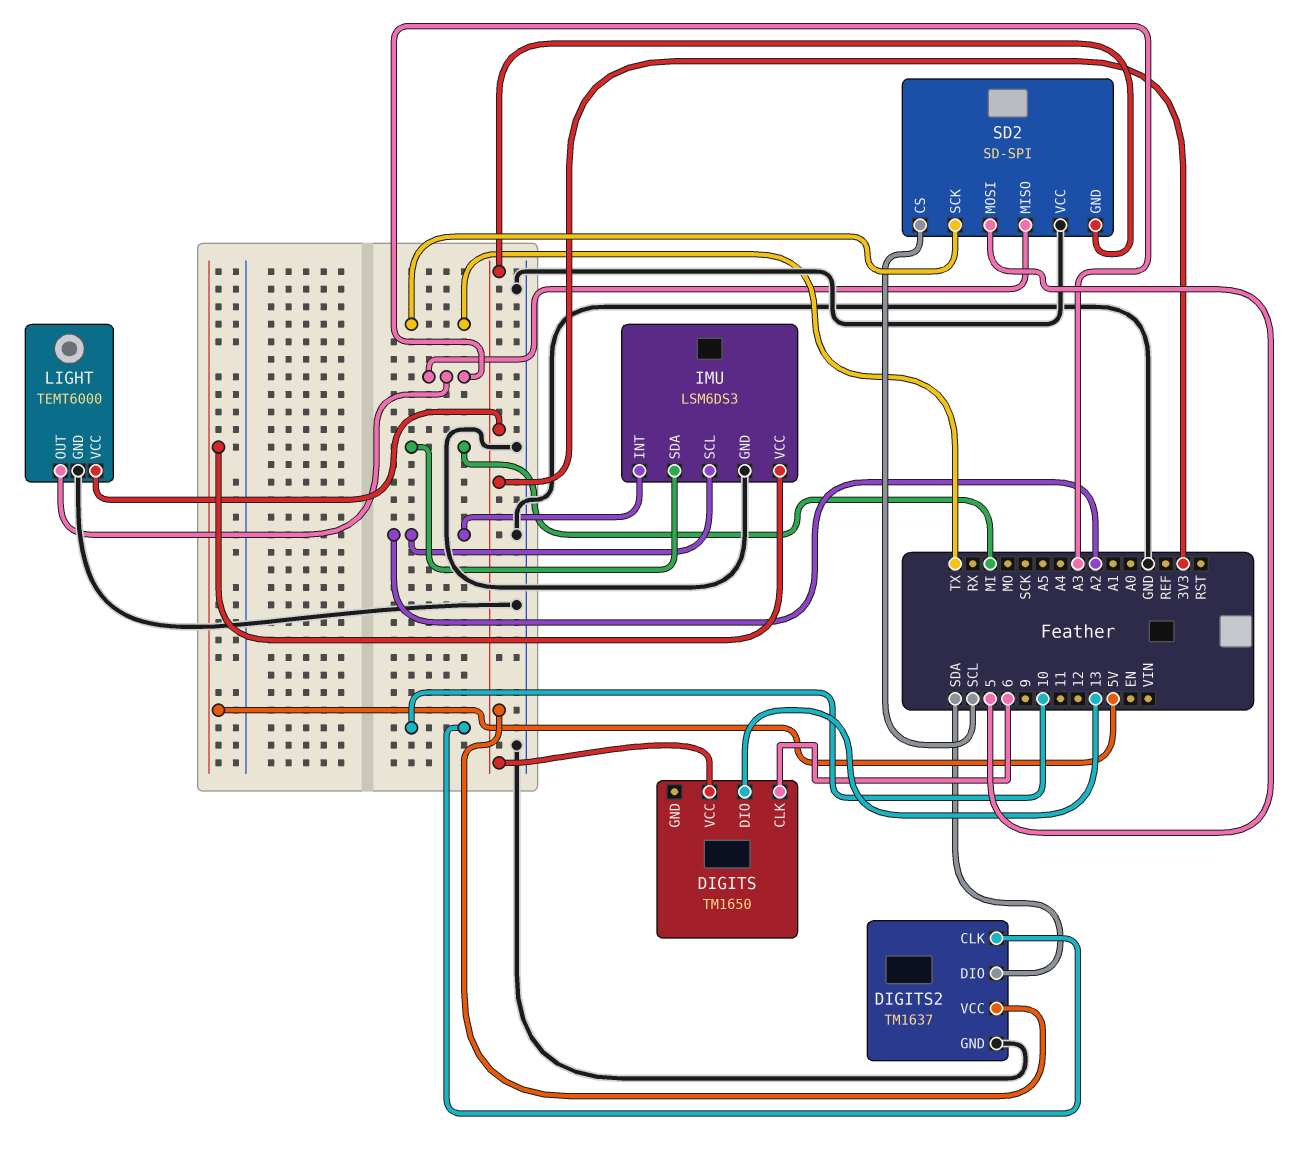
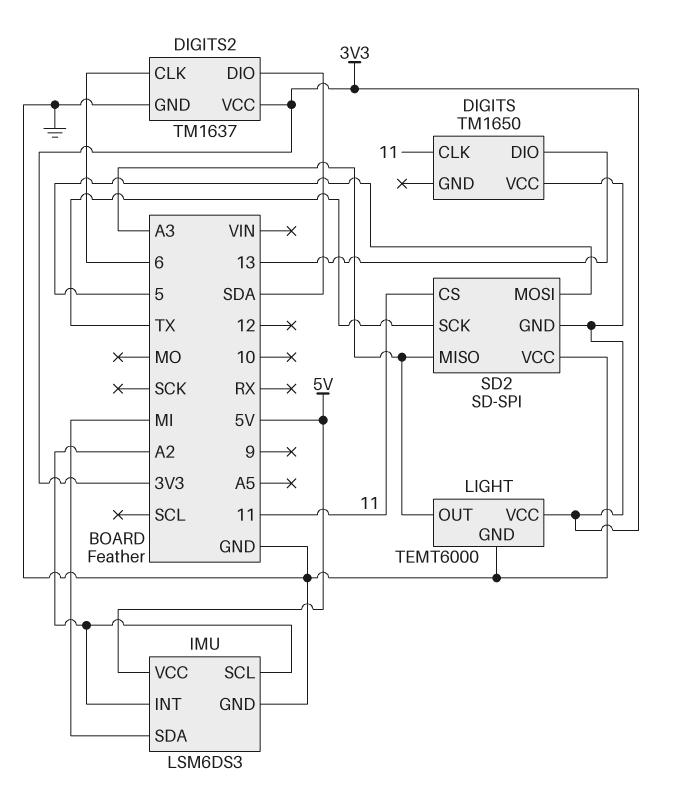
DIGITS pin CLK: 6 -> 11
DIGITS2 pin CLK: 10 -> 6
SD2 pin CS: SCL -> 11

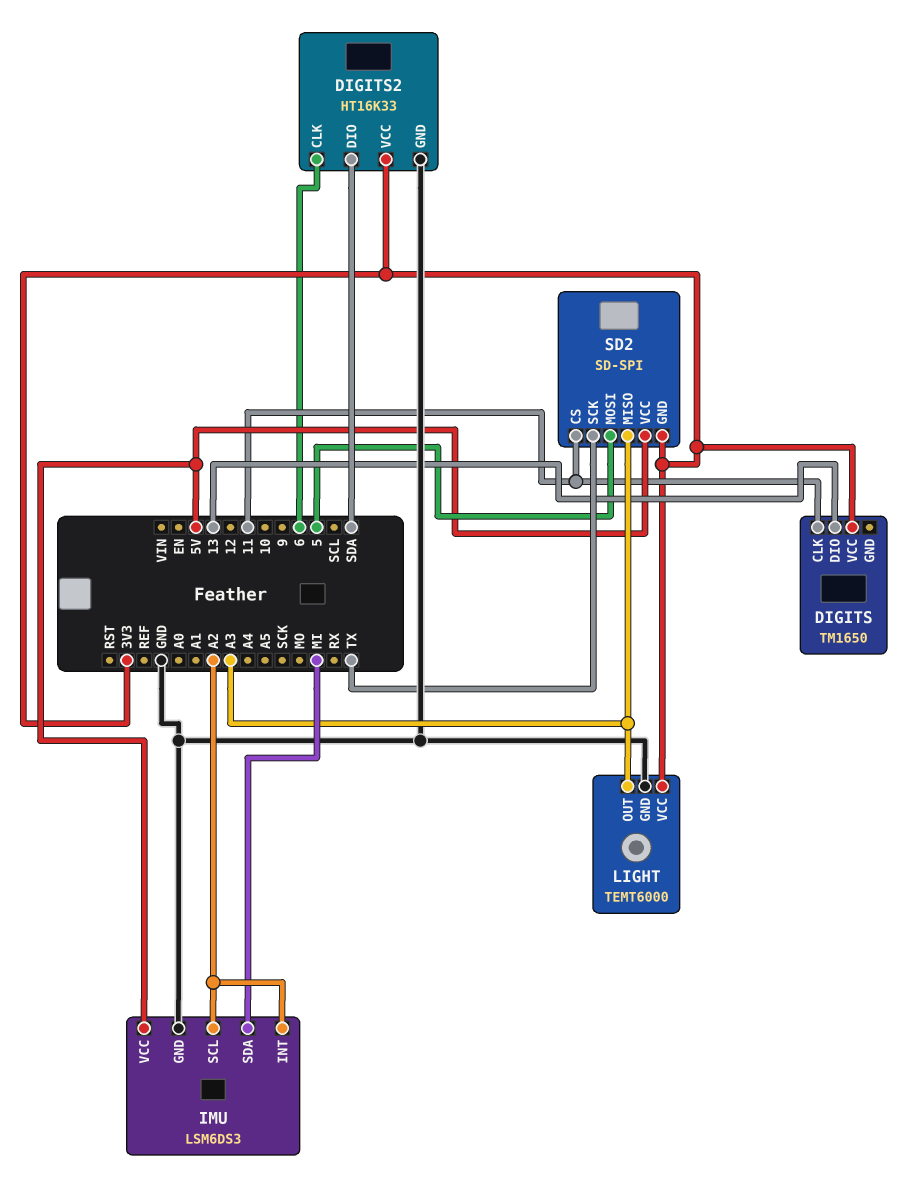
DIGITS2: TM1637 -> HT16K33
SD2 pin VCC: GND -> 5V

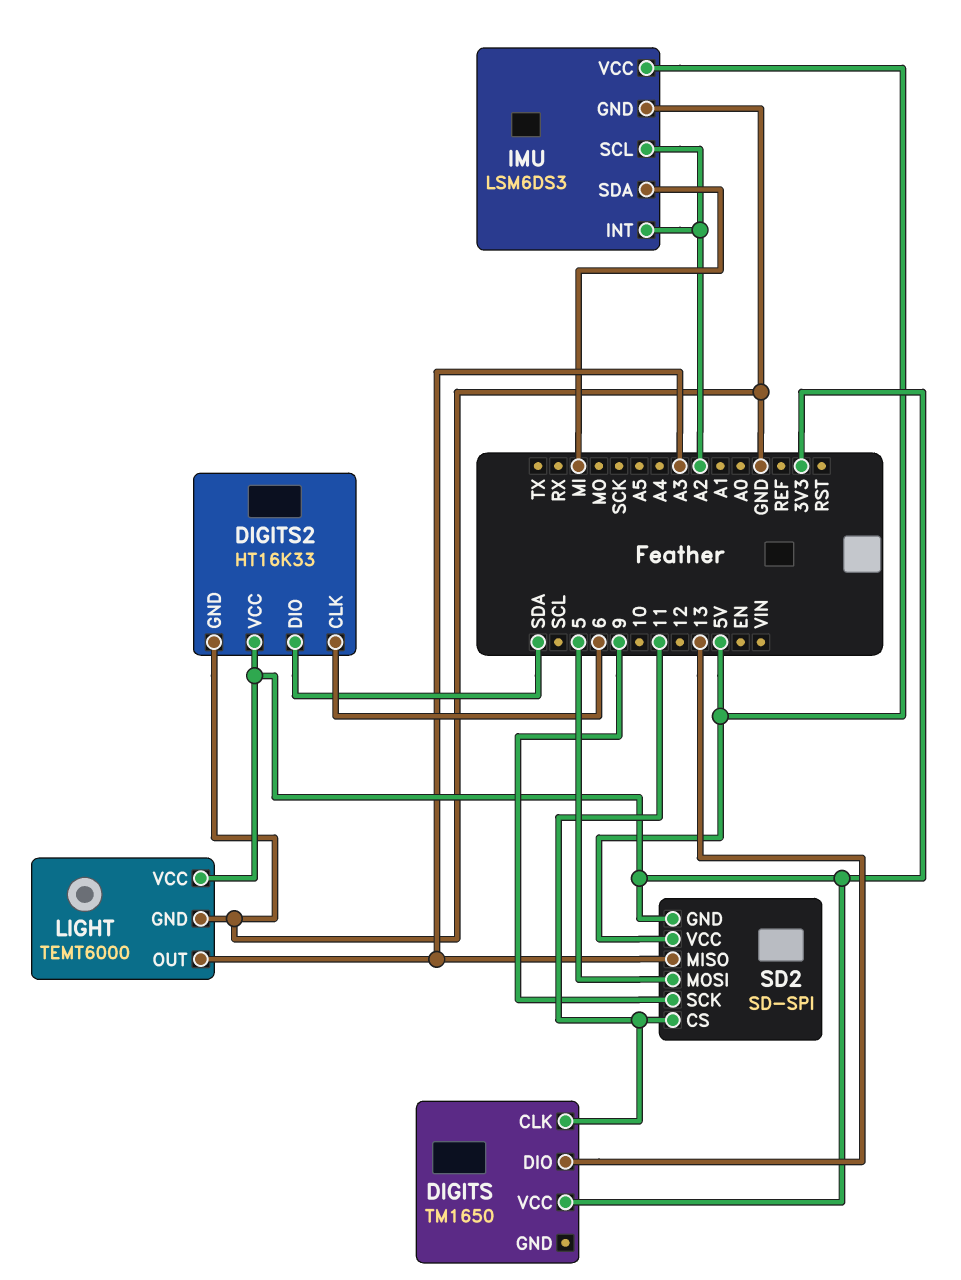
SD2 pin SCK: TX -> 9

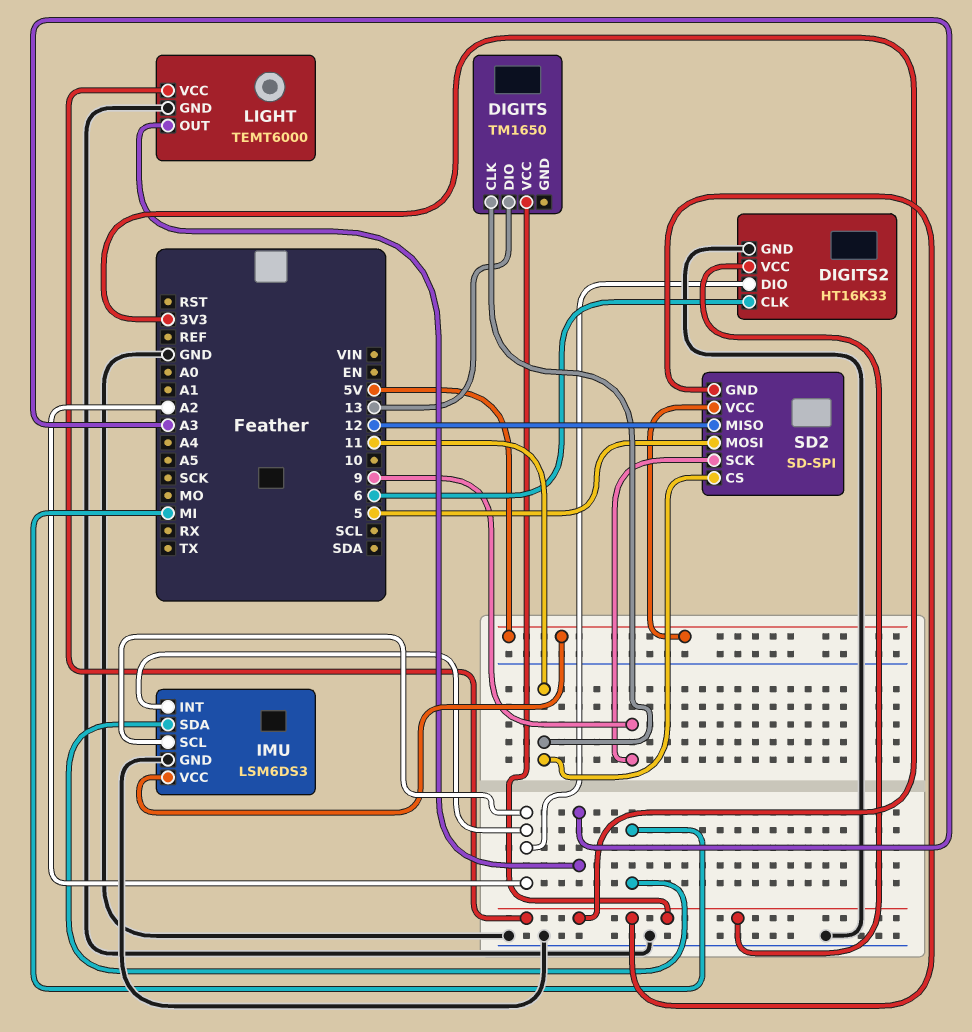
DIGITS2 pin DIO: SDA -> A2
SD2 pin MISO: A3 -> 12

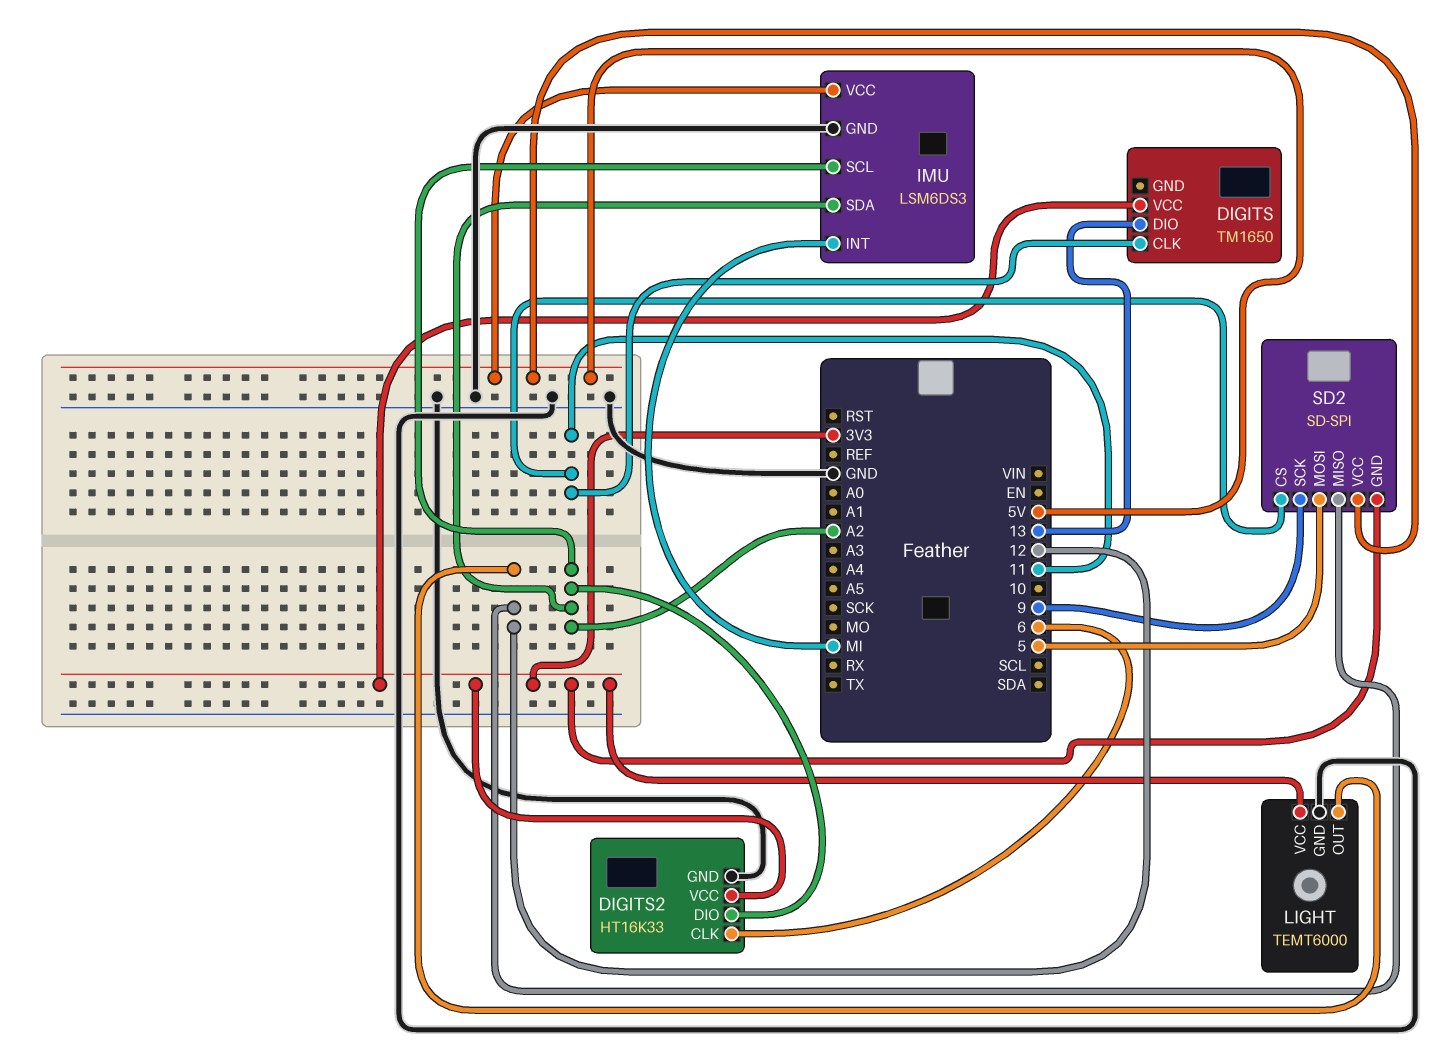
IMU pin INT: A2 -> MI
IMU pin SDA: MI -> A2
LIGHT pin OUT: A3 -> 12

